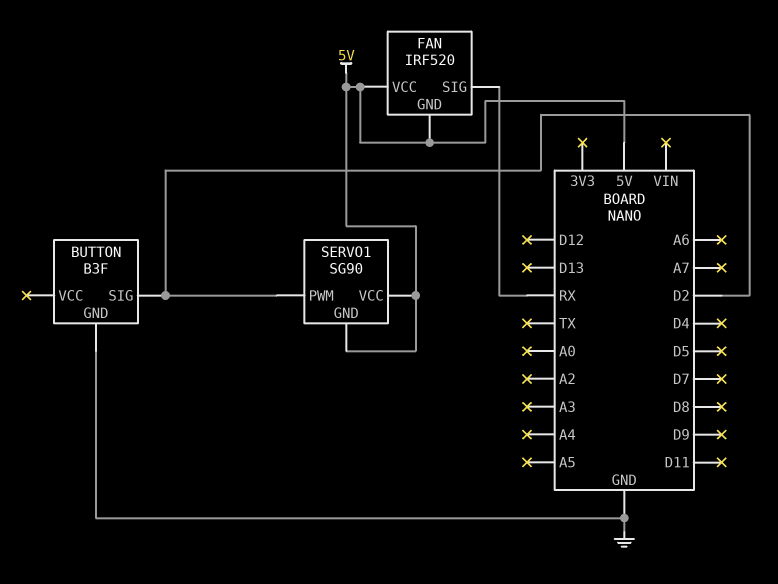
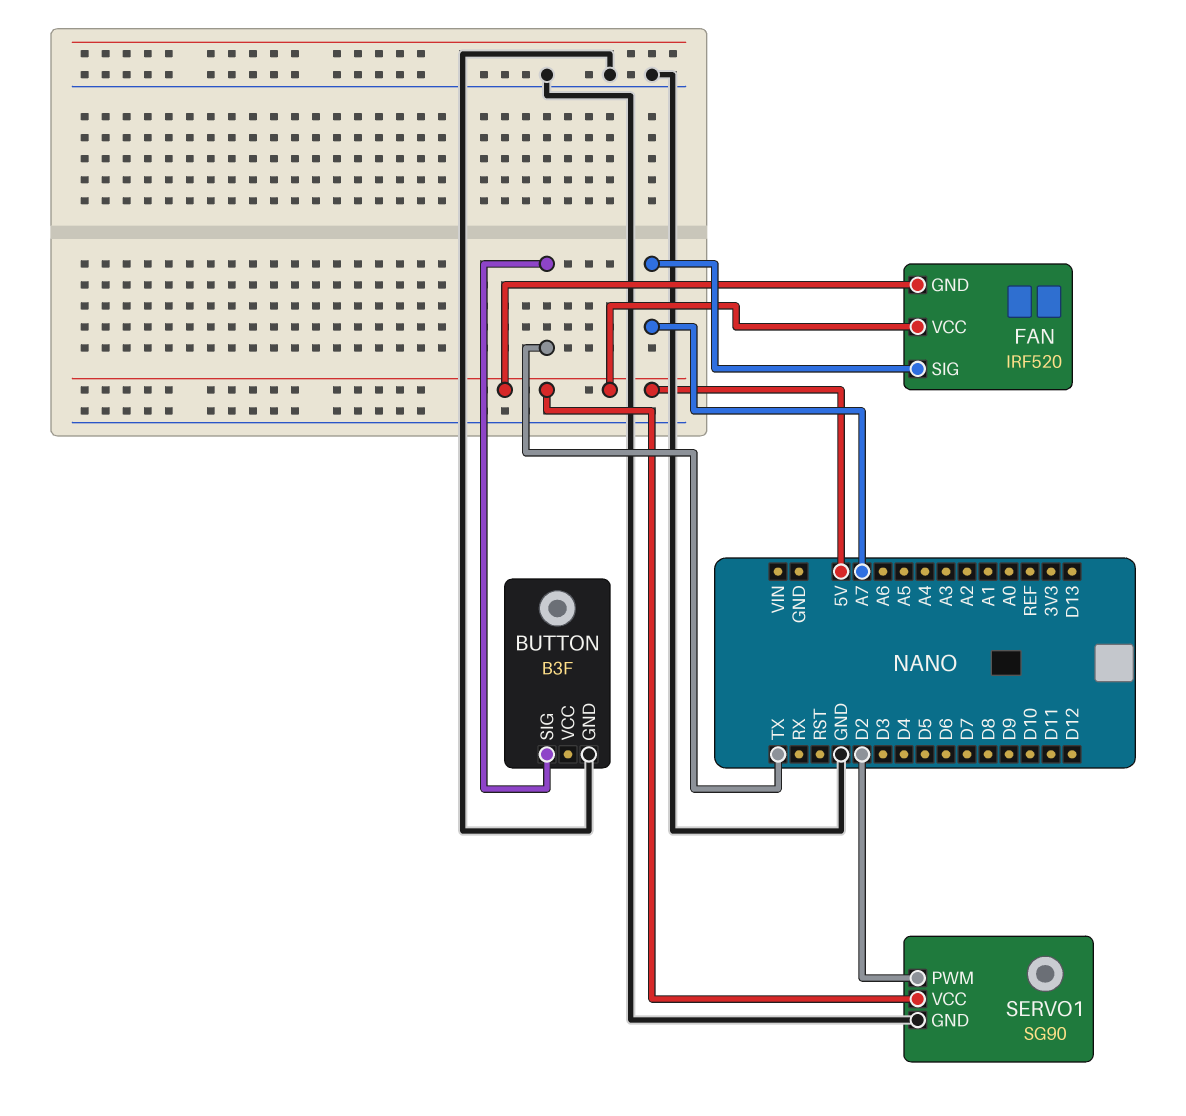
BUTTON pin SIG: D2 -> TX
FAN pin SIG: RX -> A7
SERVO1 pin GND: 5V -> GND

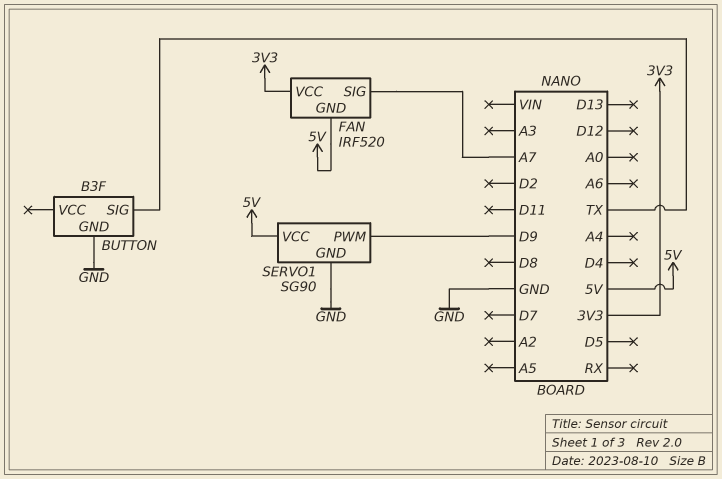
FAN pin VCC: 5V -> 3V3
SERVO1 pin PWM: D2 -> D9

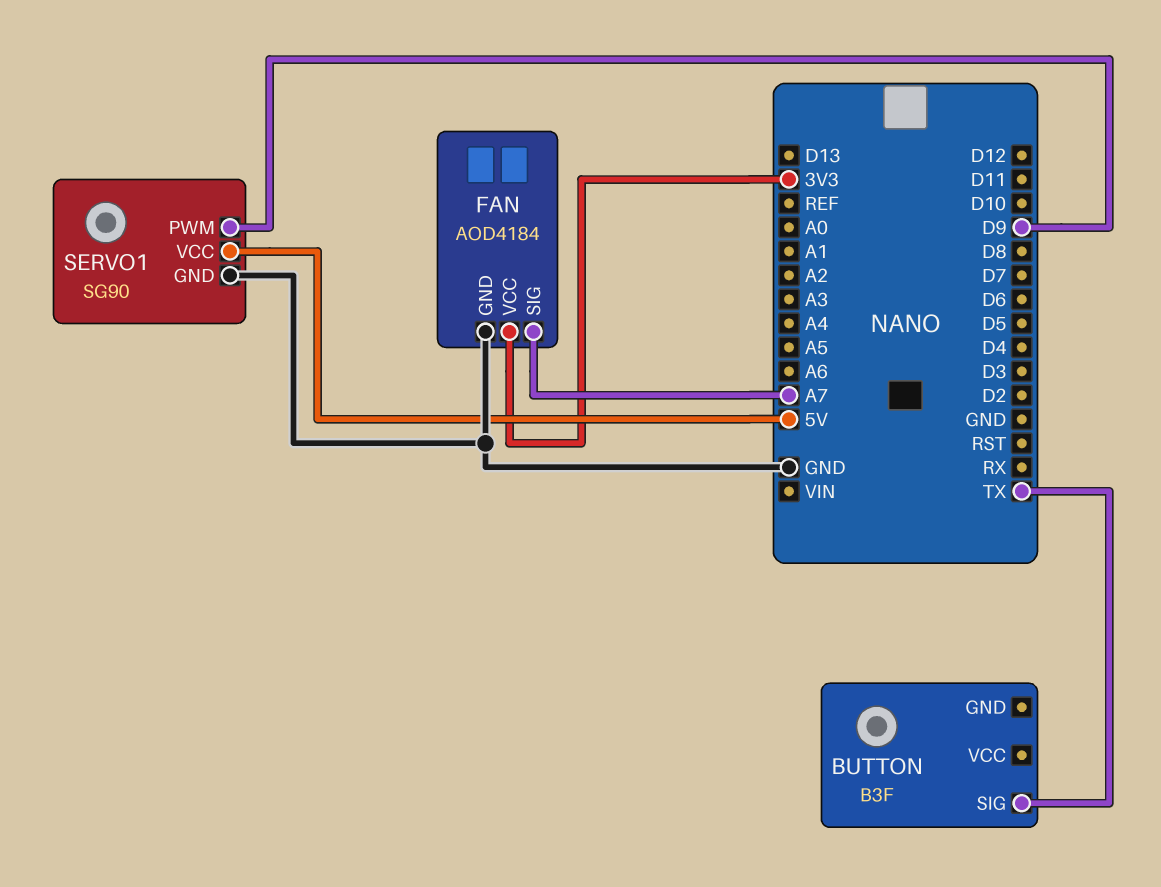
BUTTON pin GND: GND -> none
FAN: IRF520 -> AOD4184
FAN pin GND: 5V -> GND

